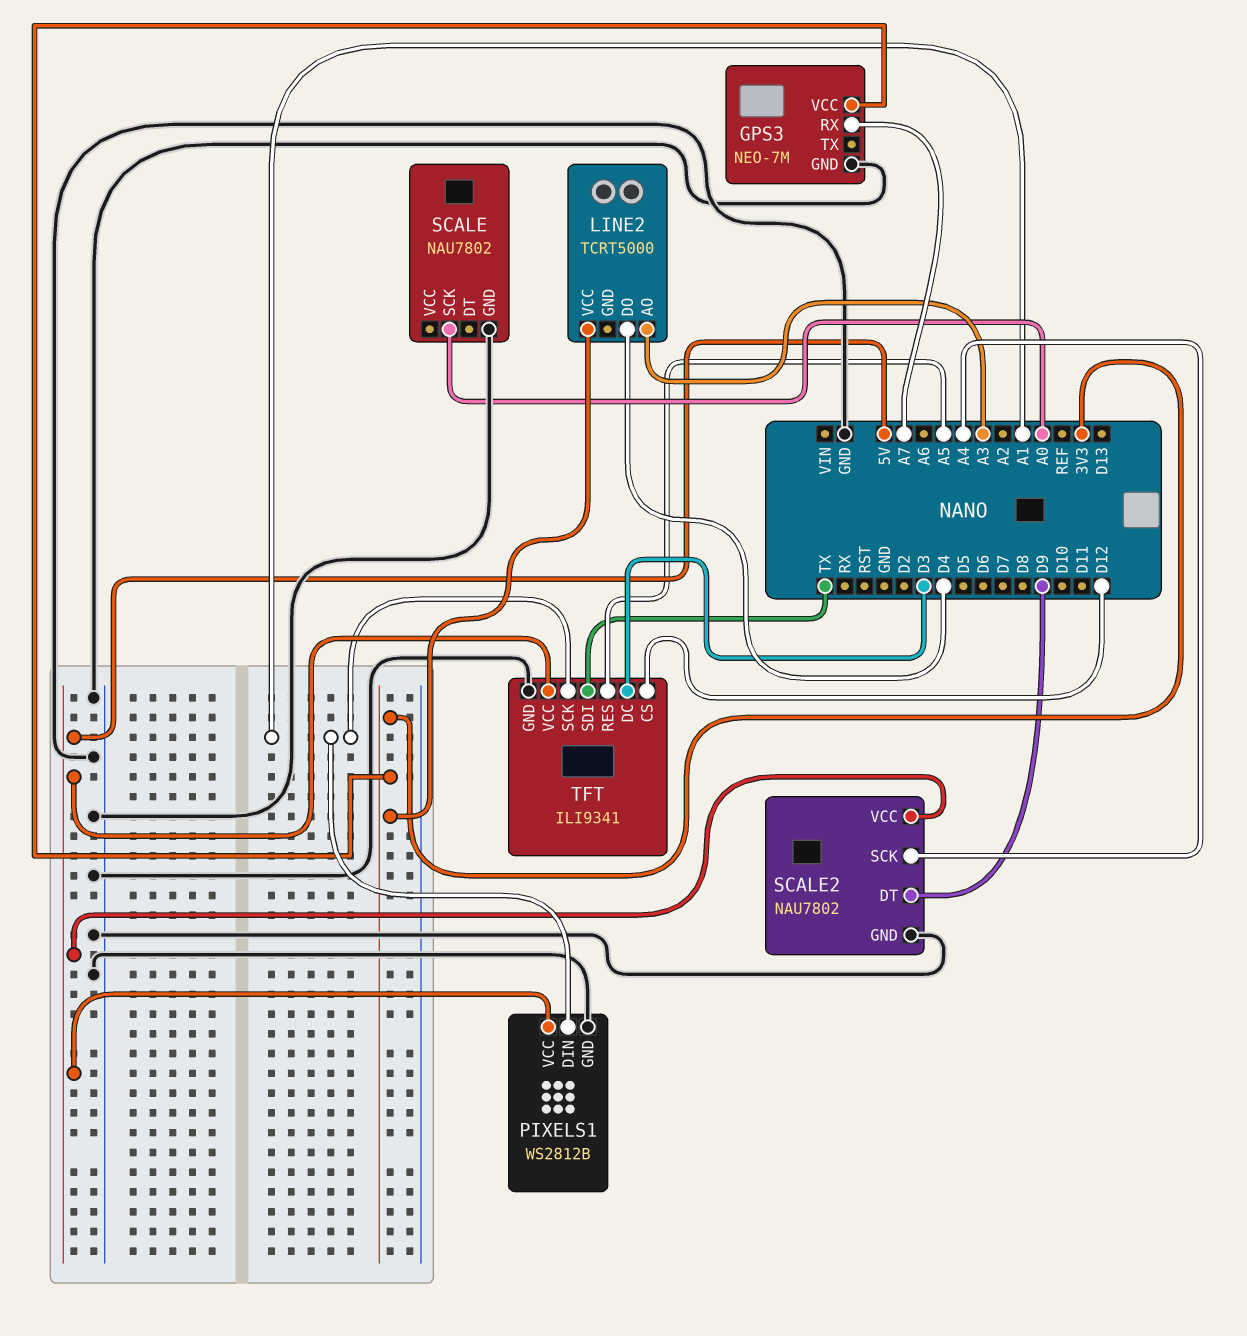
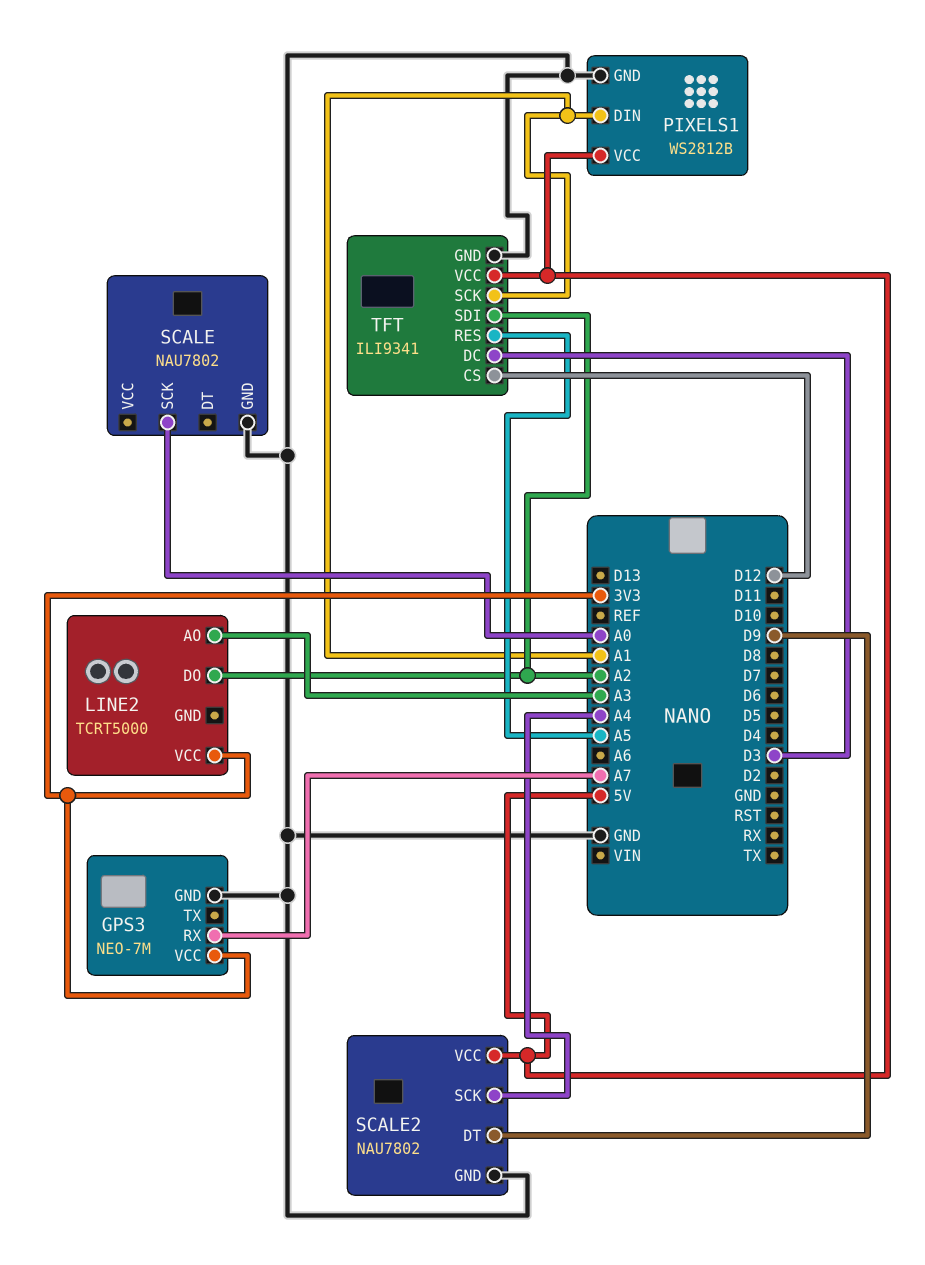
LINE2 pin DO: D4 -> A2
TFT pin SDI: TX -> A2

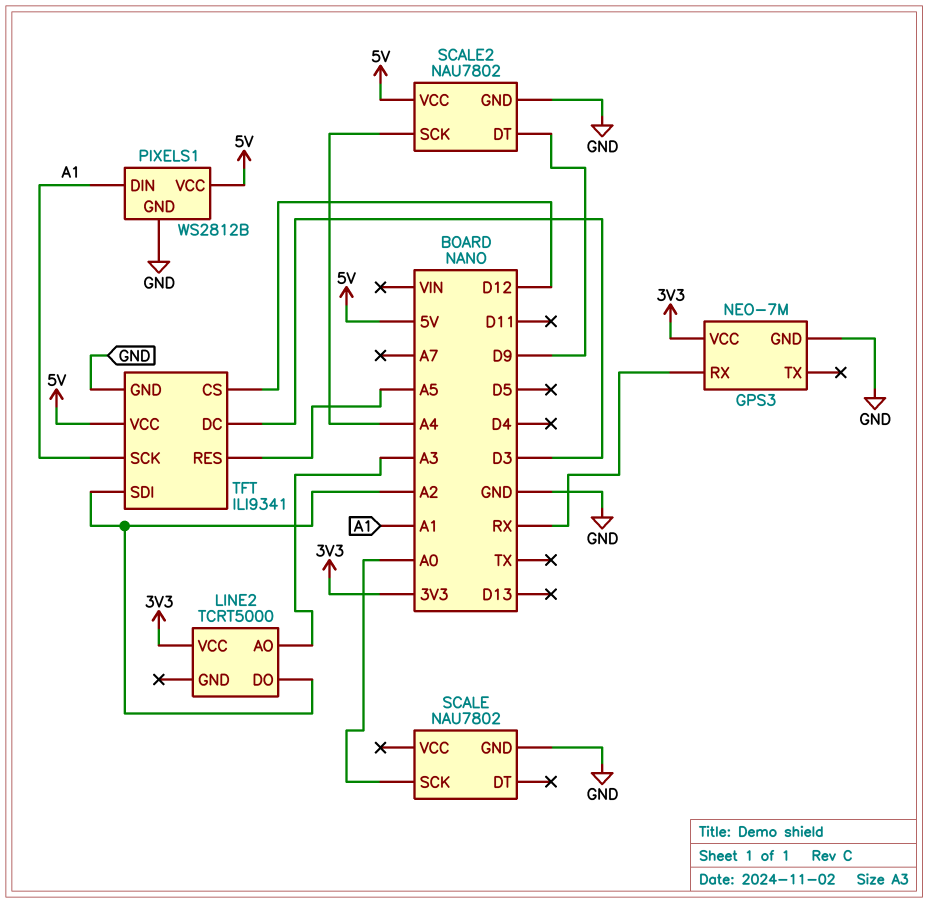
GPS3 pin RX: A7 -> RX

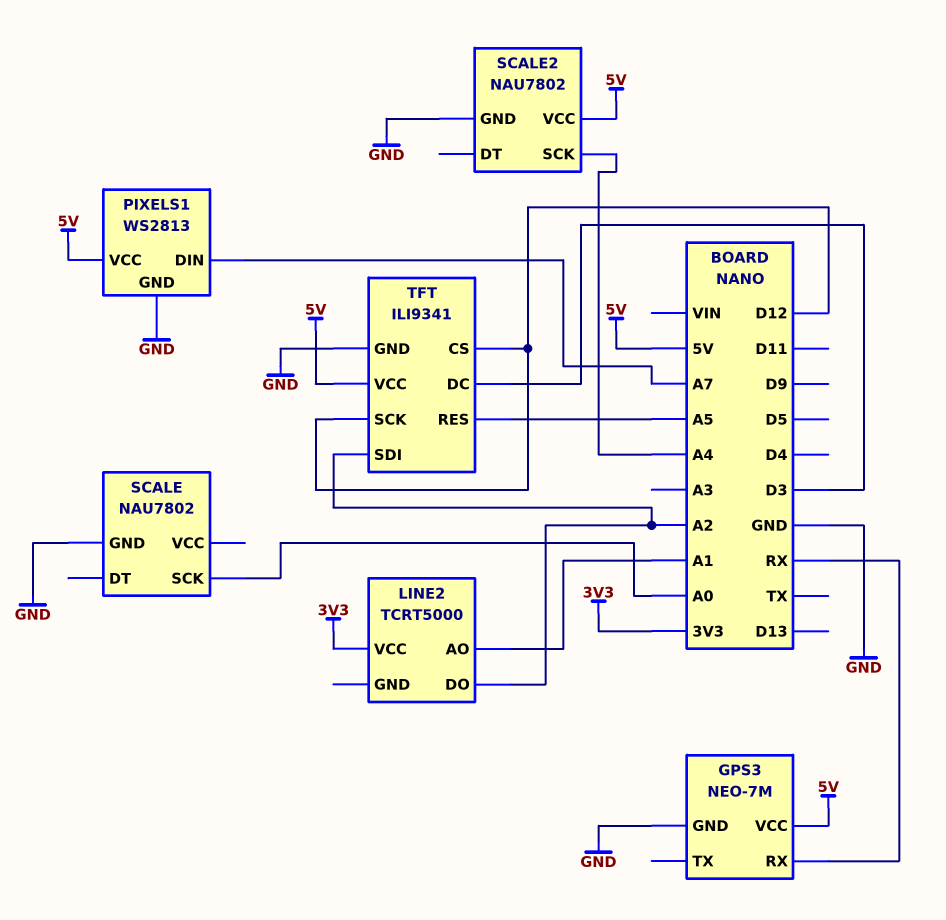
GPS3 pin VCC: 3V3 -> 5V
LINE2 pin AO: A3 -> A1
PIXELS1: WS2812B -> WS2813
PIXELS1 pin DIN: A1 -> A7
SCALE2 pin DT: D9 -> none
TFT pin SCK: A1 -> D12

